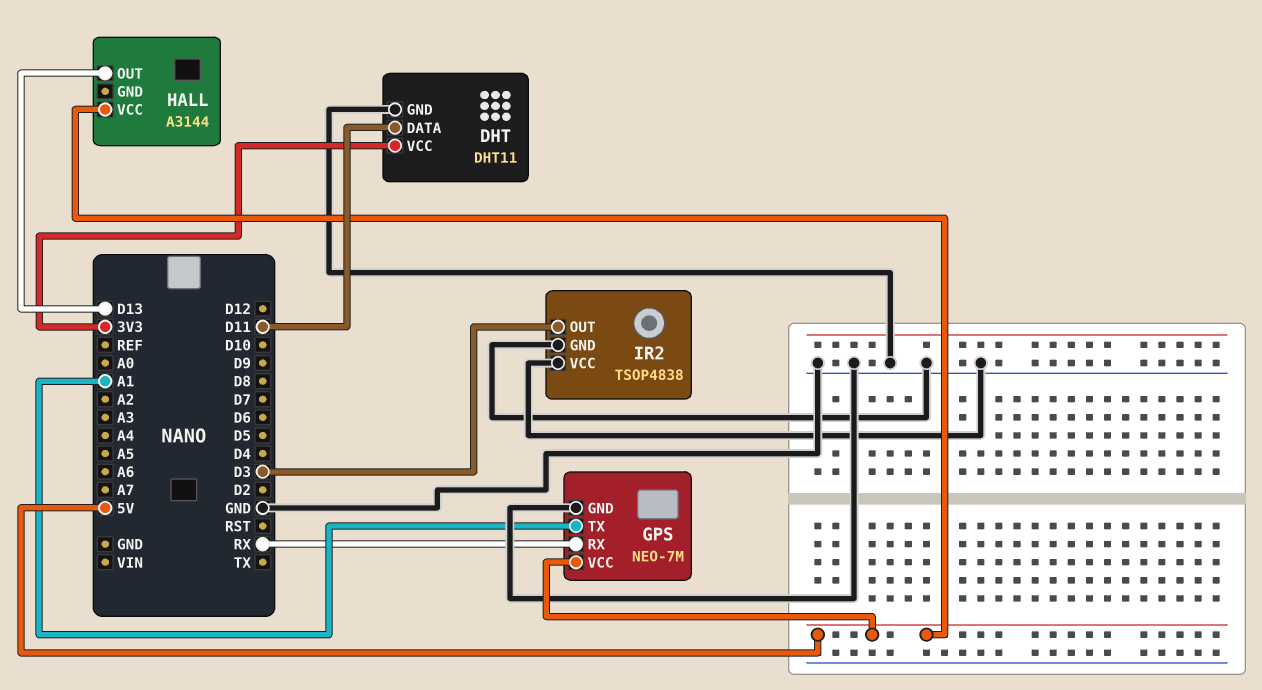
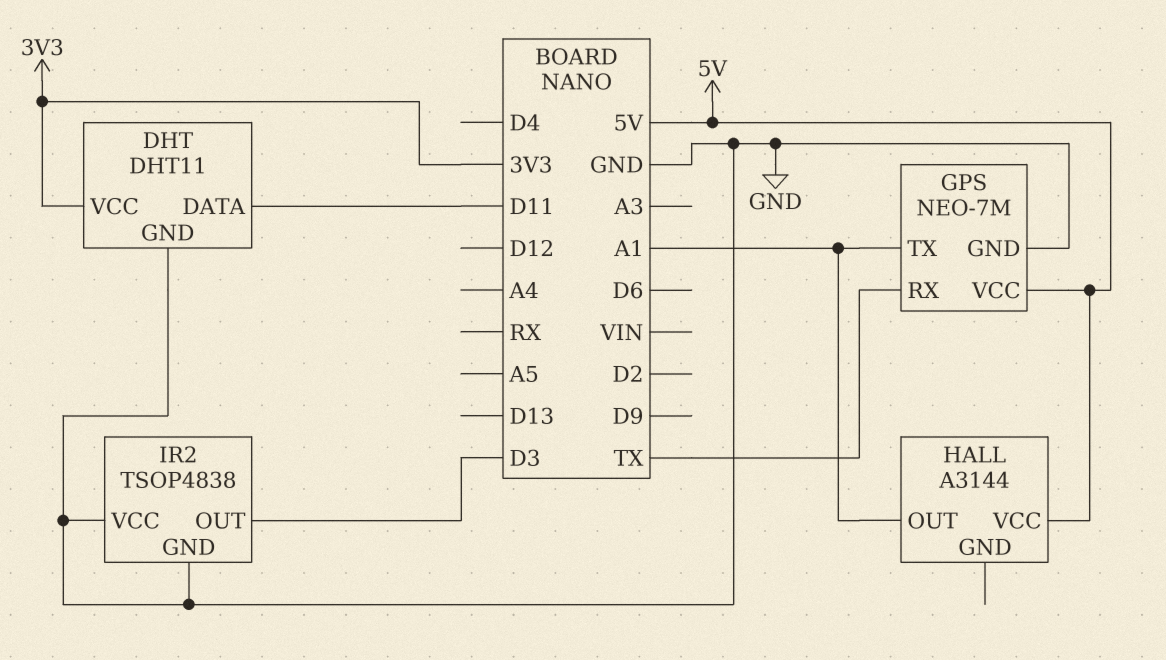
GPS pin RX: RX -> TX
HALL pin OUT: D13 -> A1

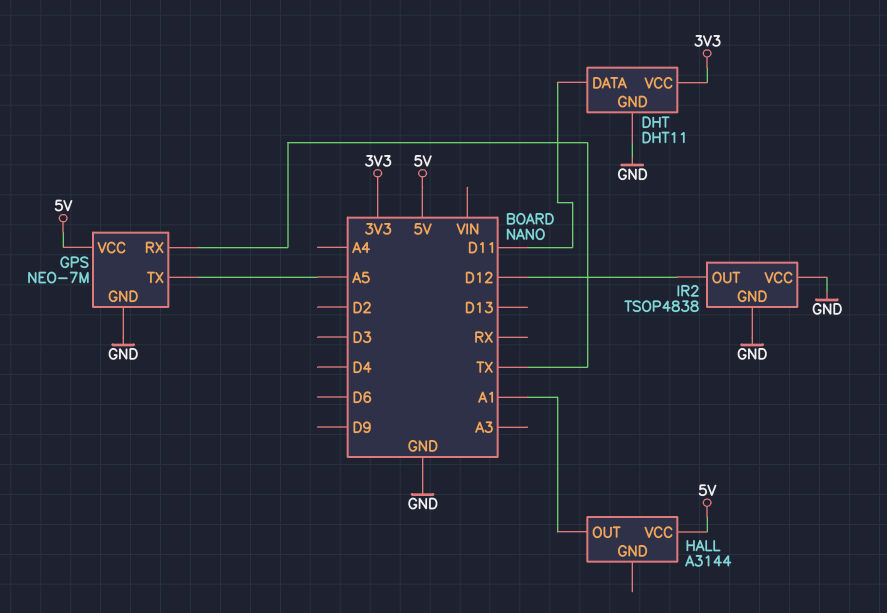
GPS pin TX: A1 -> A5
IR2 pin OUT: D3 -> D12

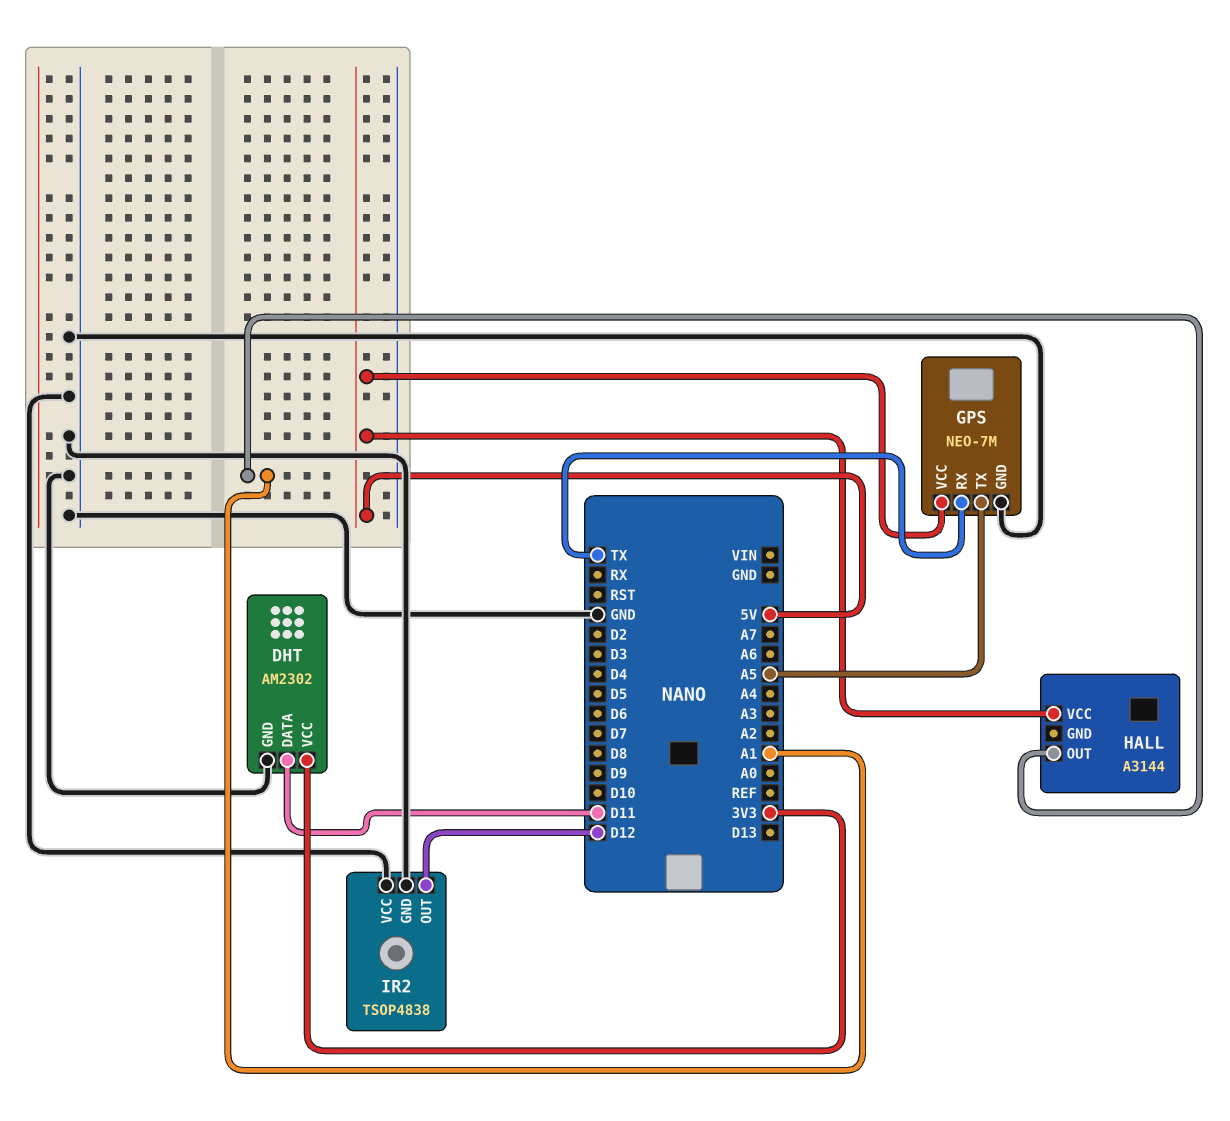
DHT: DHT11 -> AM2302

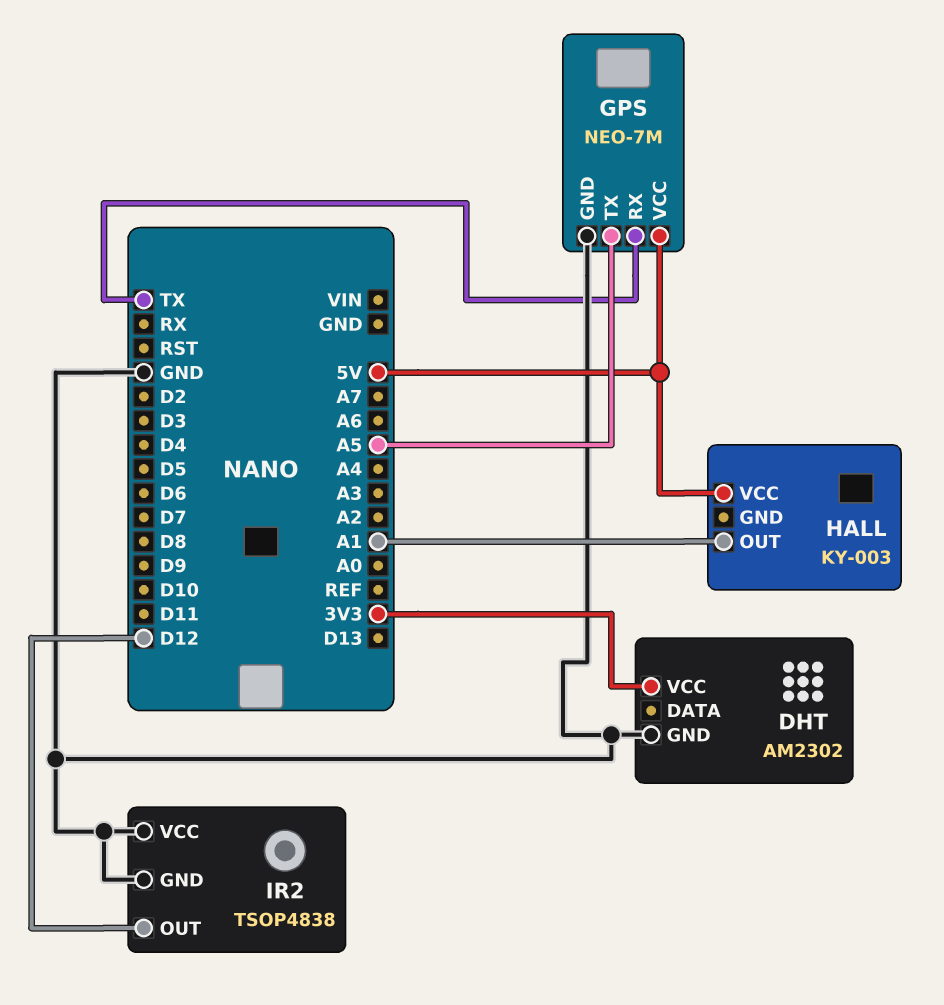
DHT pin DATA: D11 -> none
HALL: A3144 -> KY-003

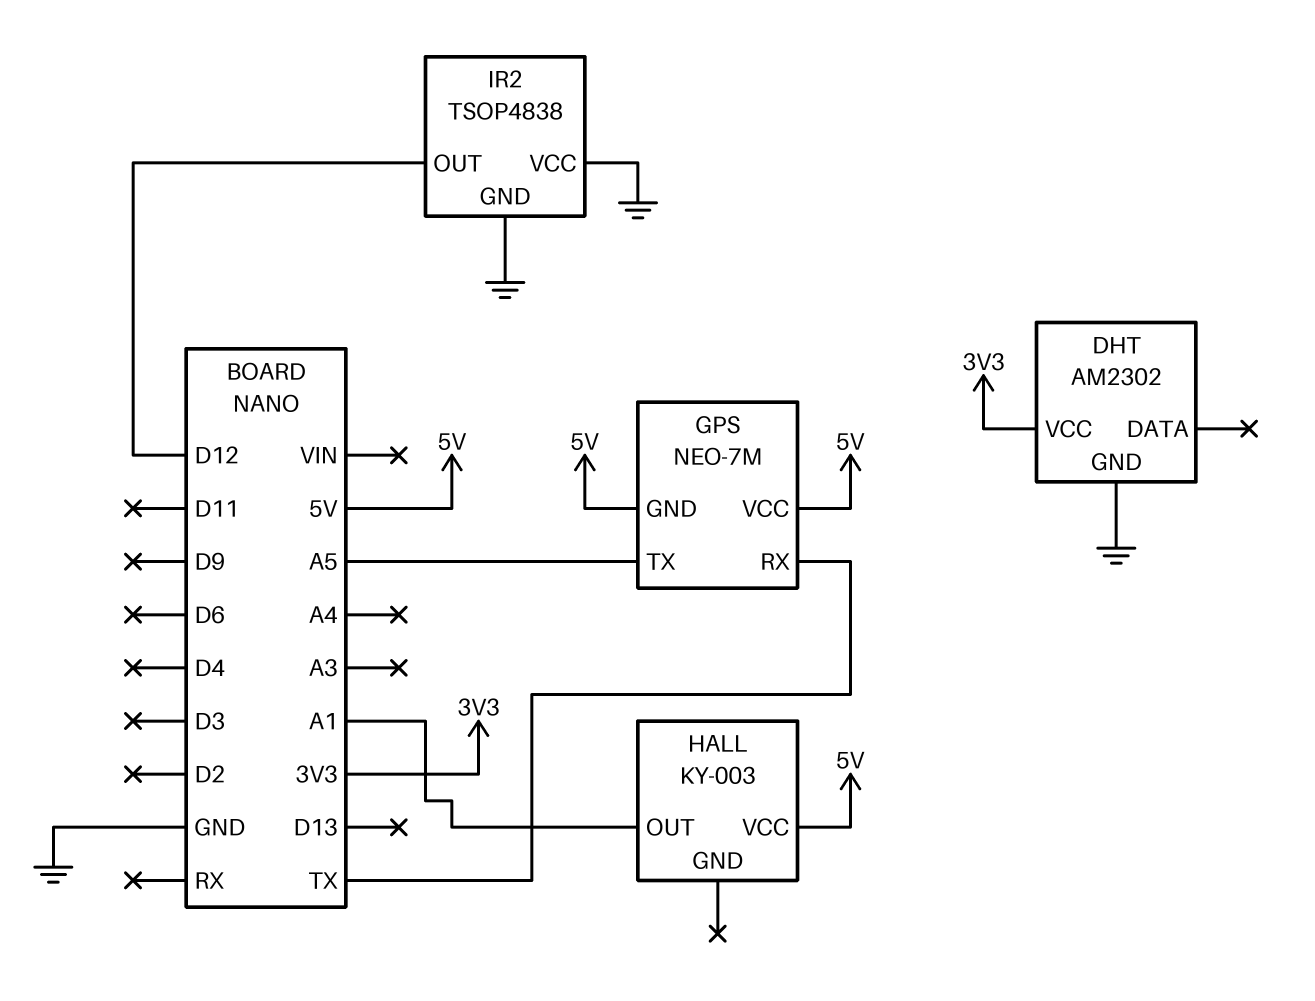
GPS pin GND: GND -> 5V

